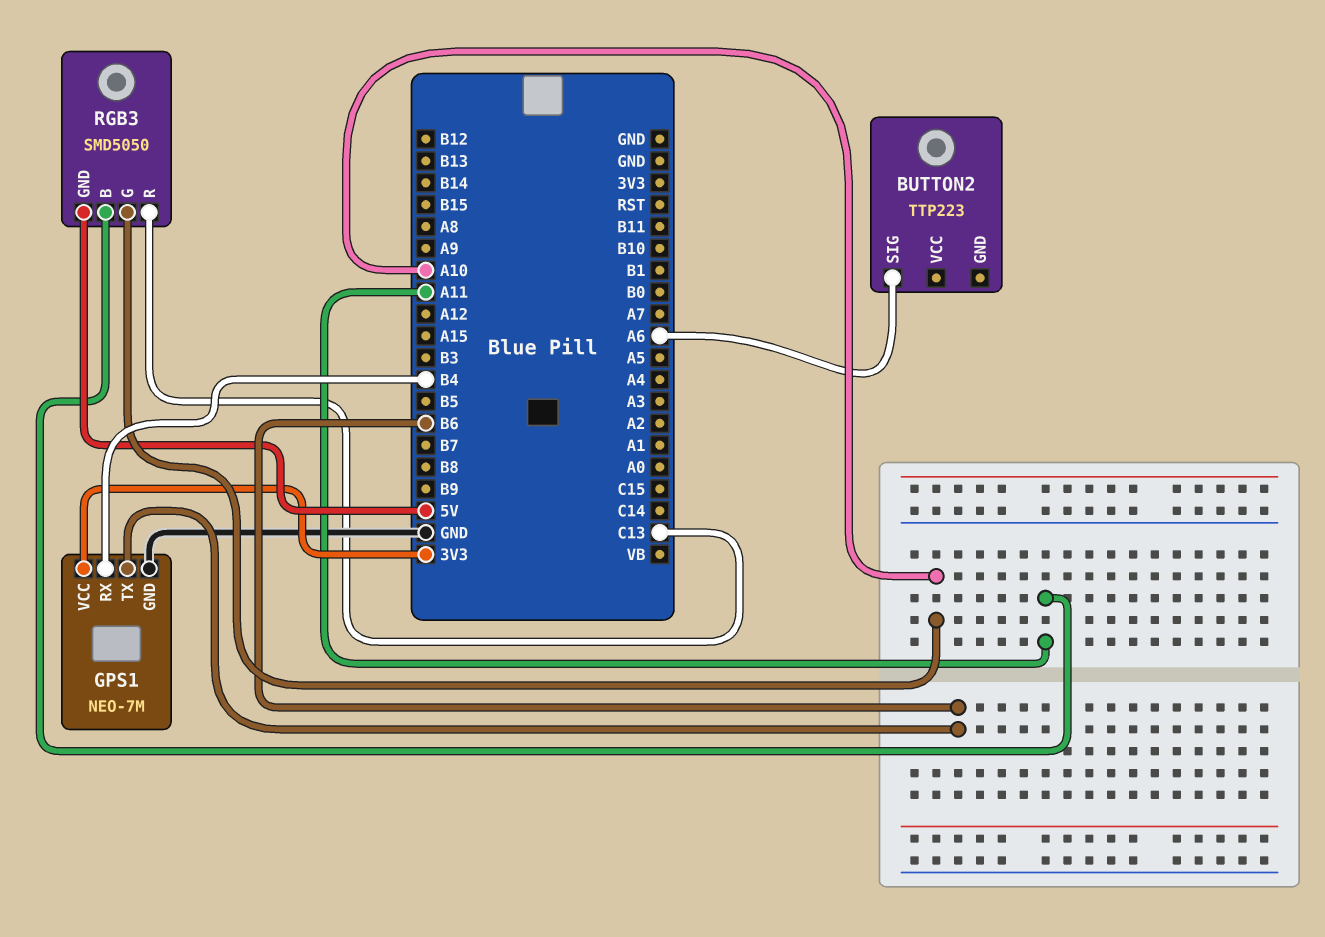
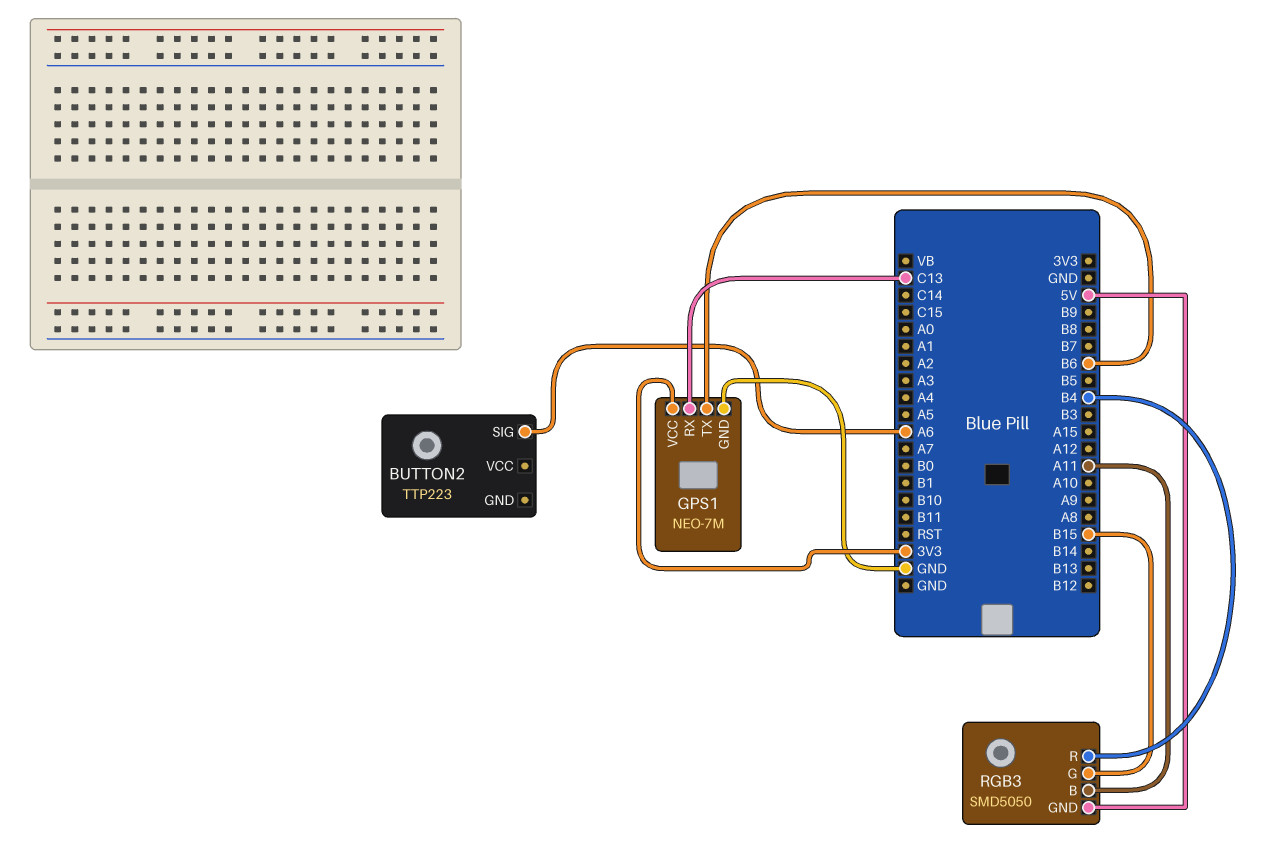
GPS1 pin RX: B4 -> C13
RGB3 pin G: A10 -> B15
RGB3 pin R: C13 -> B4

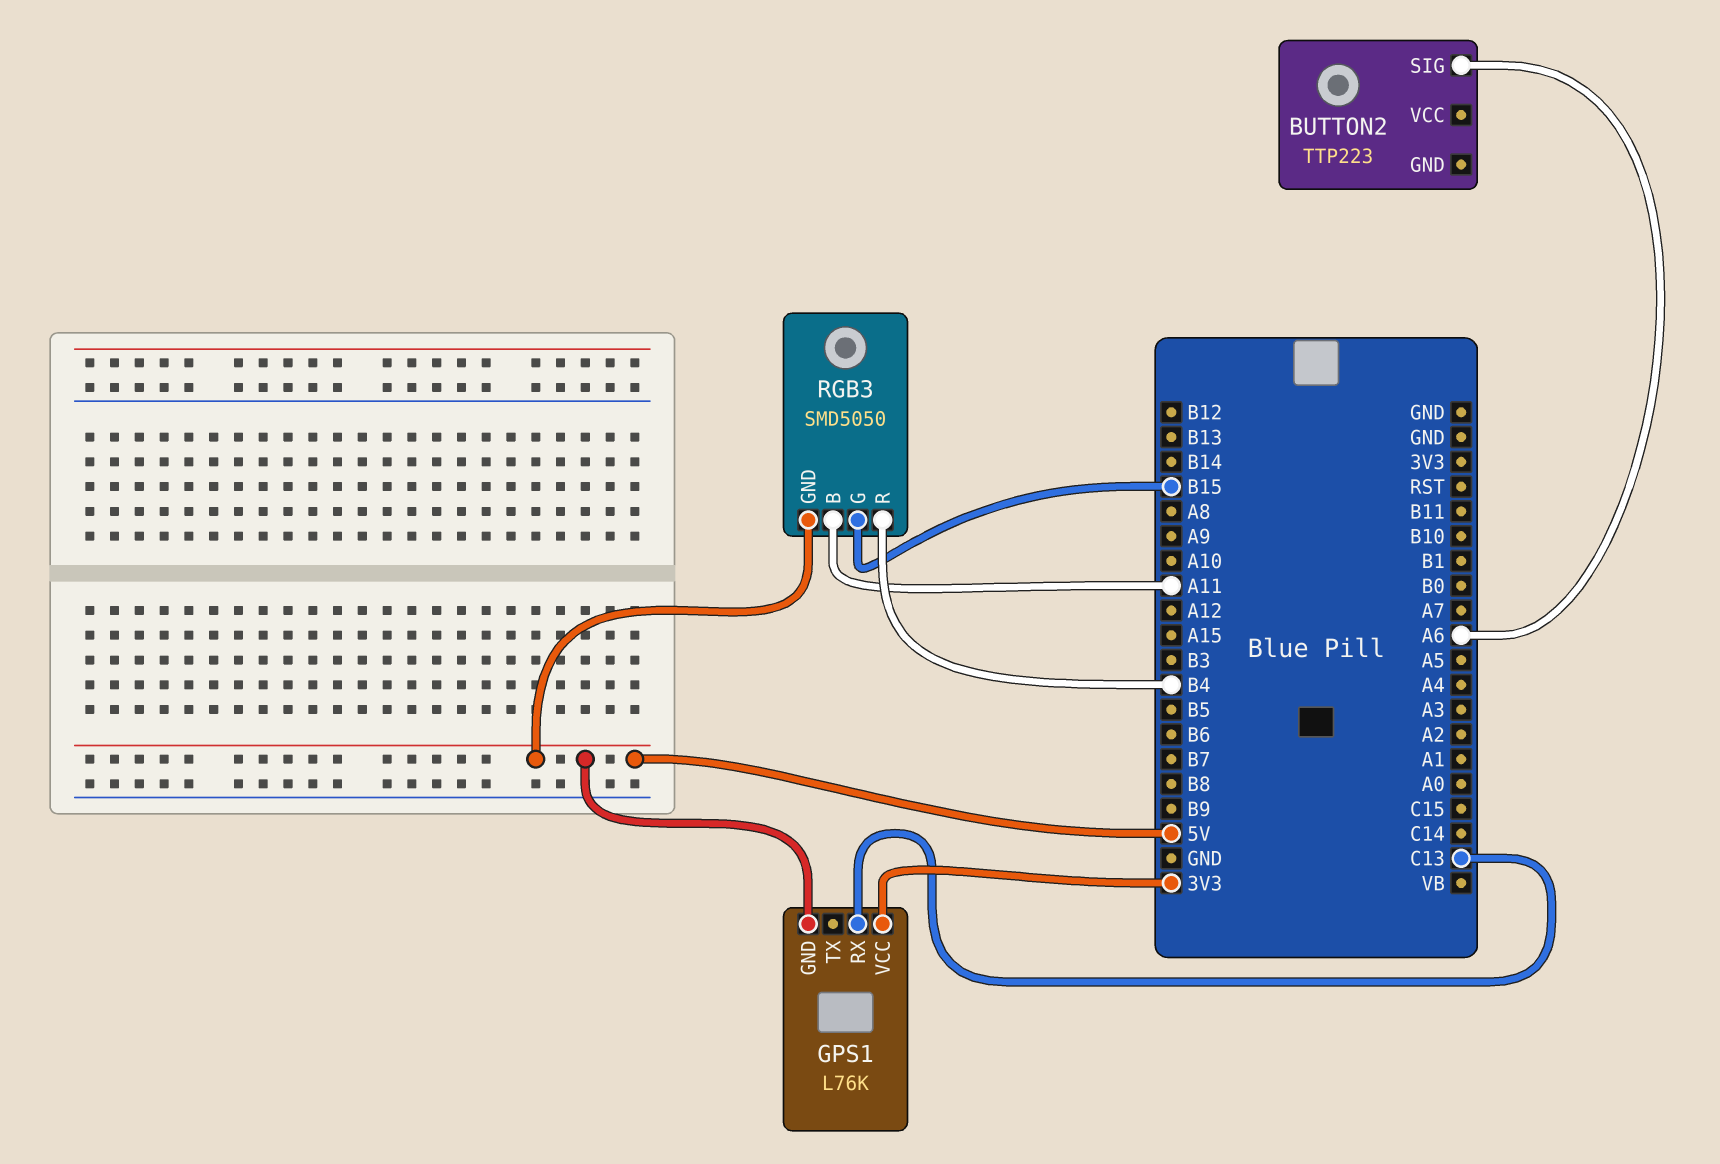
GPS1: NEO-7M -> L76K
GPS1 pin GND: GND -> 5V
GPS1 pin TX: B6 -> none

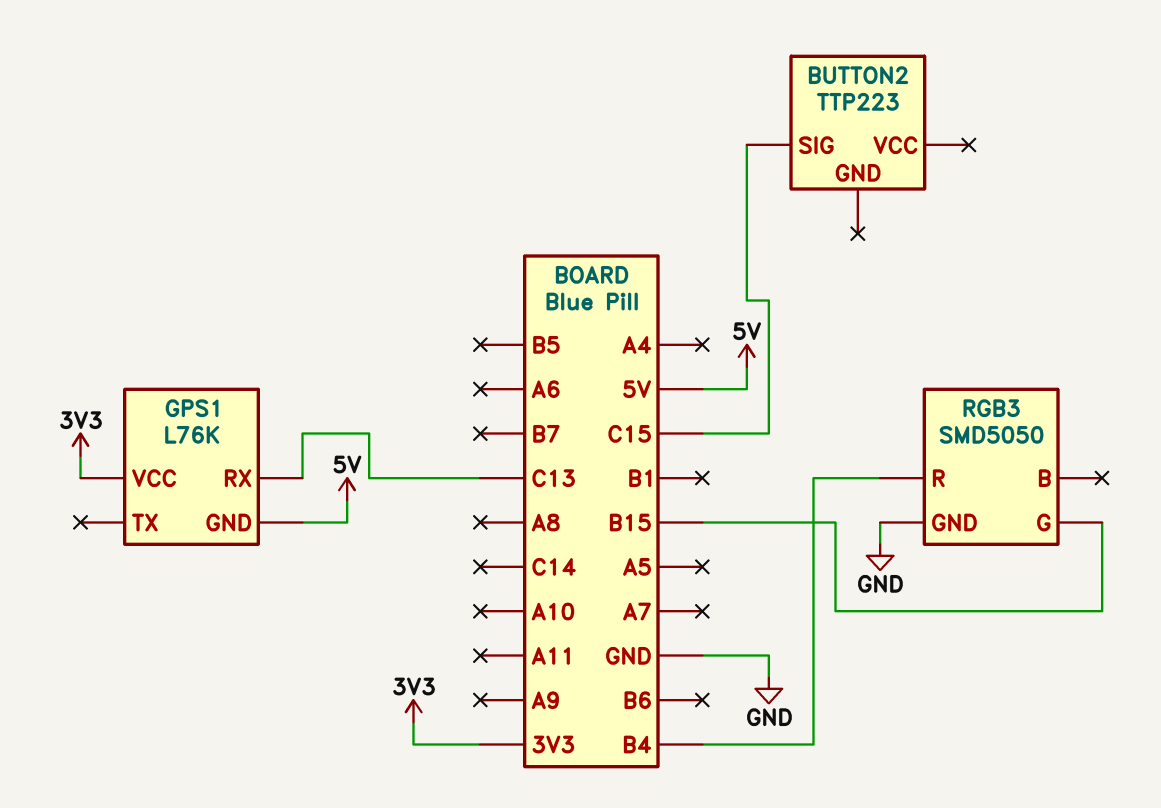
BUTTON2 pin SIG: A6 -> C15
RGB3 pin B: A11 -> none
RGB3 pin GND: 5V -> GND

